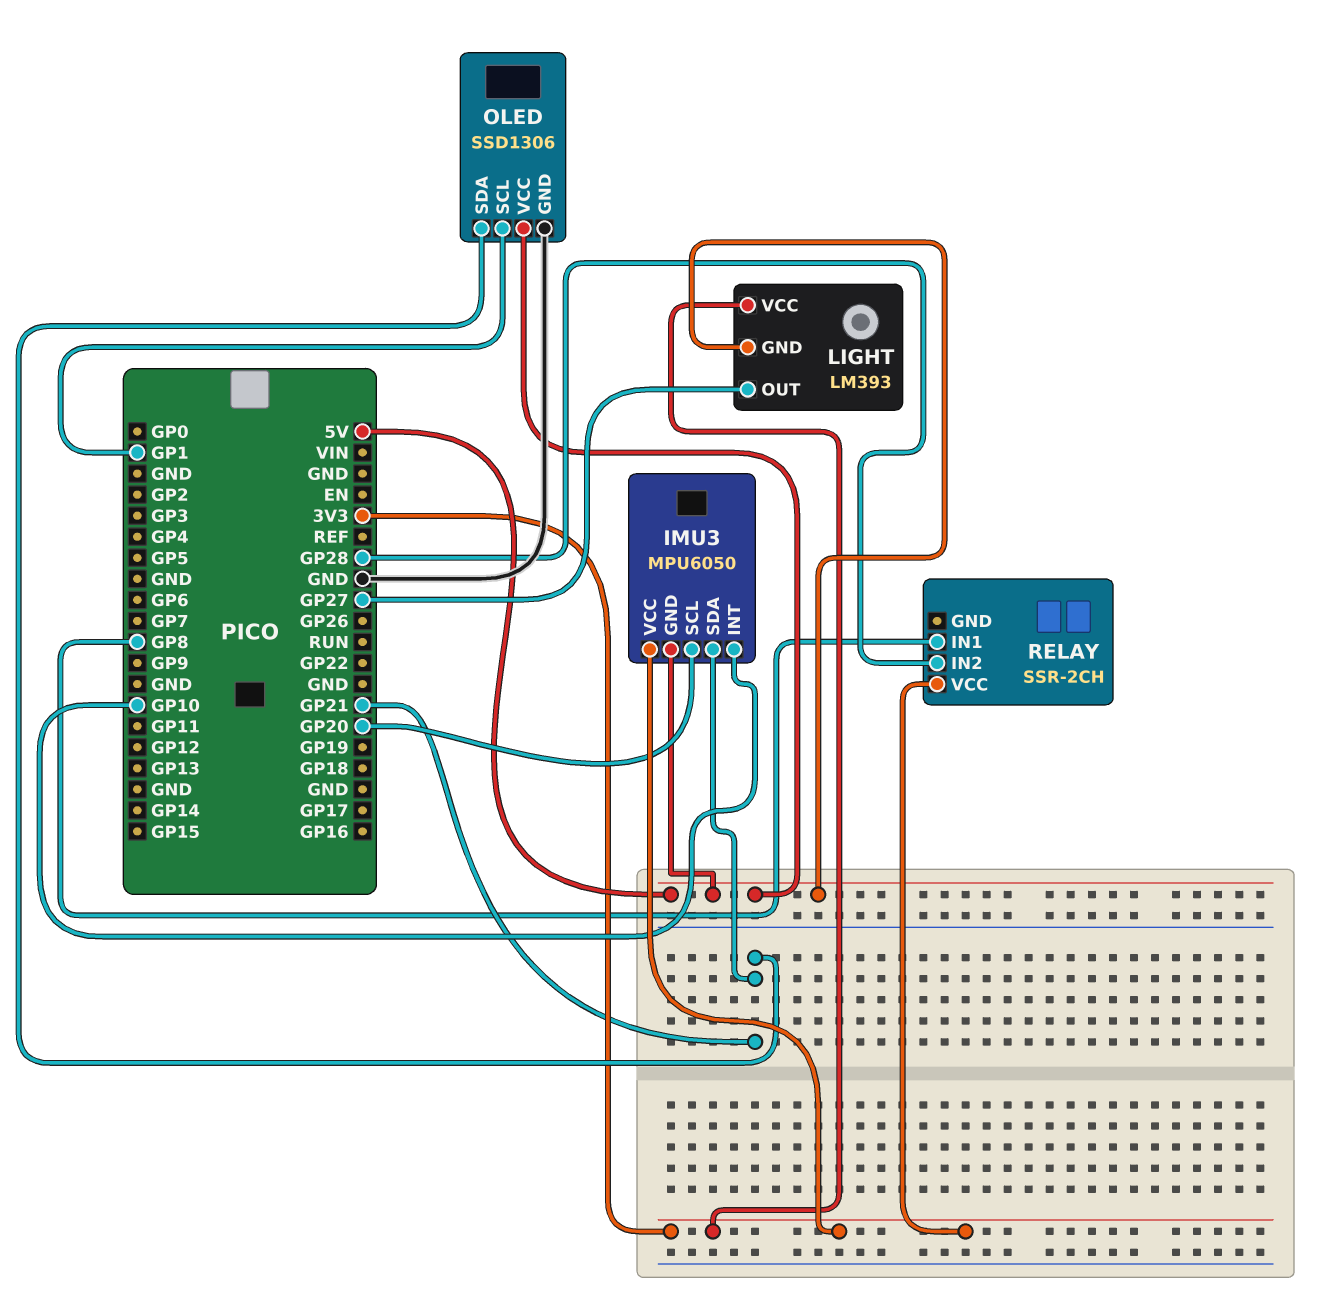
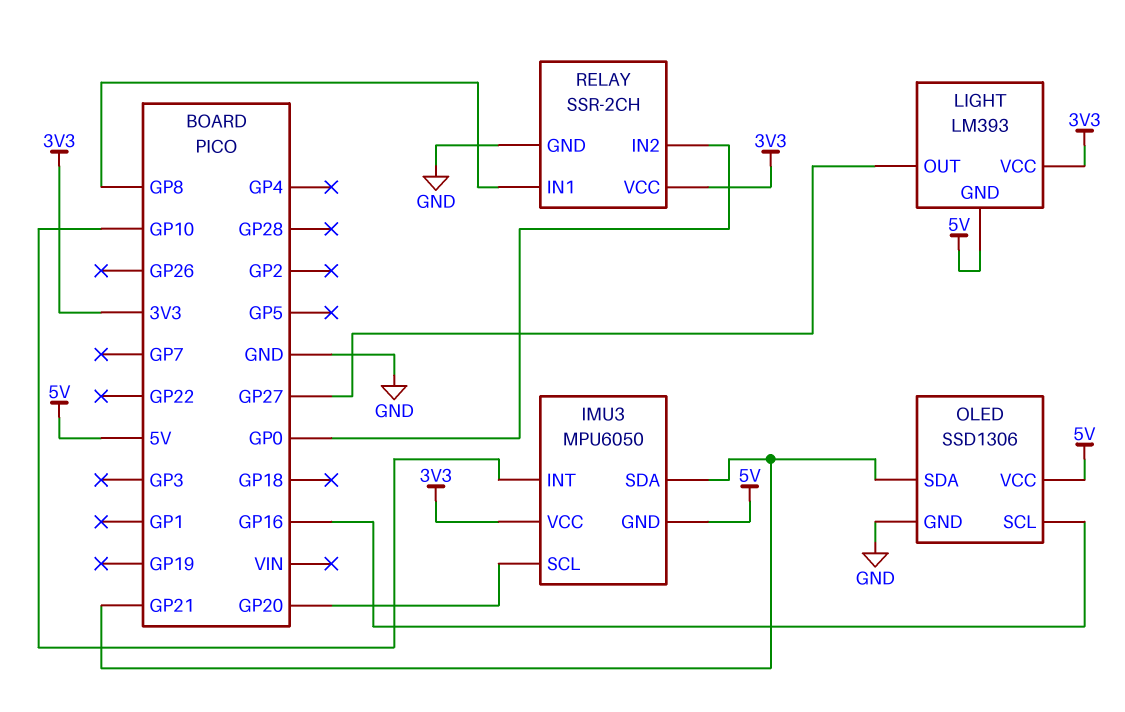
OLED pin SCL: GP1 -> GP16
RELAY pin GND: none -> GND
RELAY pin IN2: GP28 -> GP0

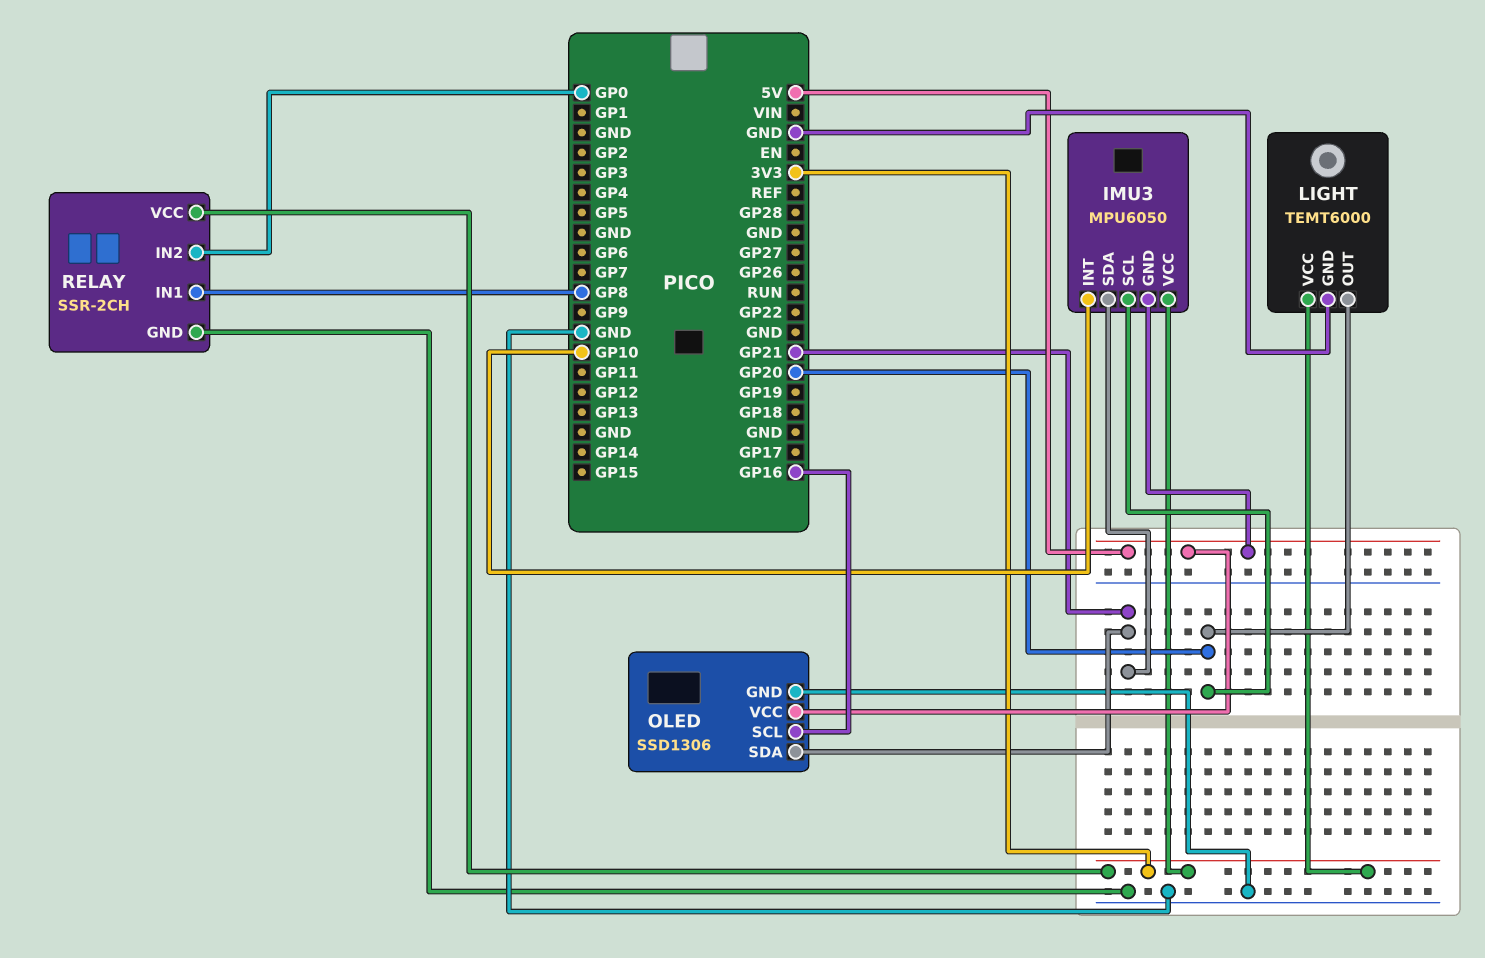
LIGHT: LM393 -> TEMT6000
LIGHT pin GND: 5V -> GND
LIGHT pin OUT: GP27 -> GP20

